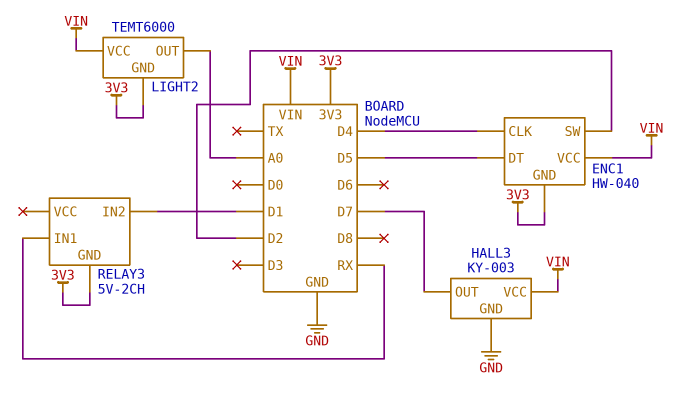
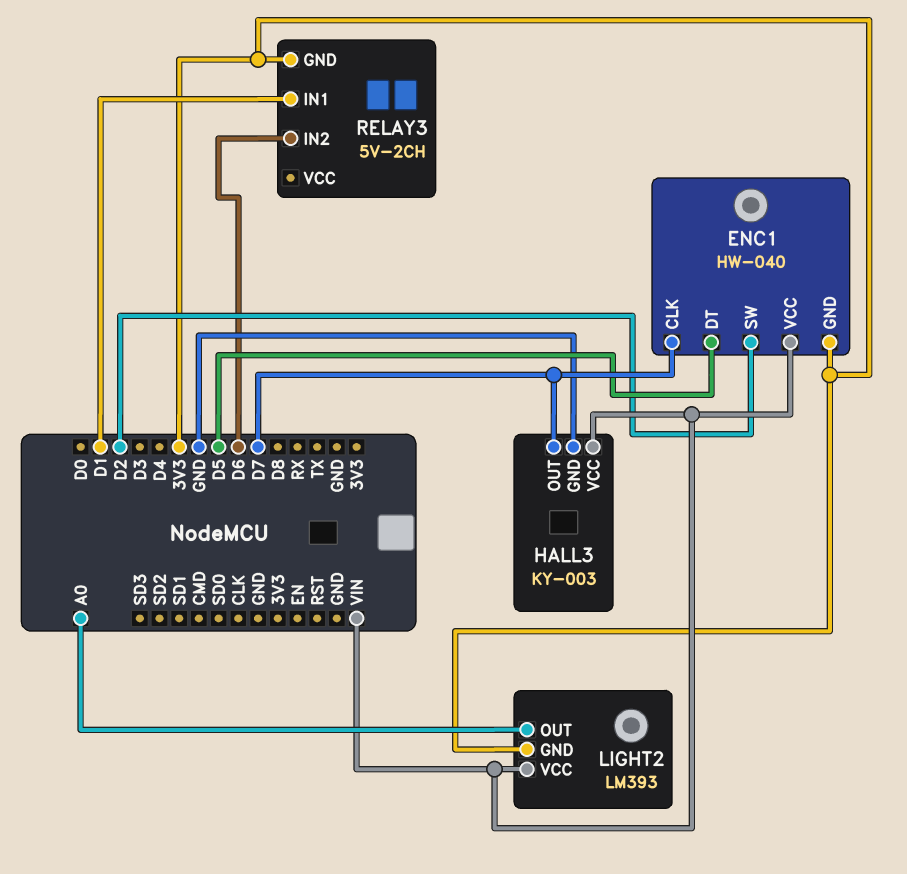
ENC1 pin CLK: D4 -> D7
LIGHT2: TEMT6000 -> LM393
RELAY3 pin IN1: RX -> D1
RELAY3 pin IN2: D1 -> D6

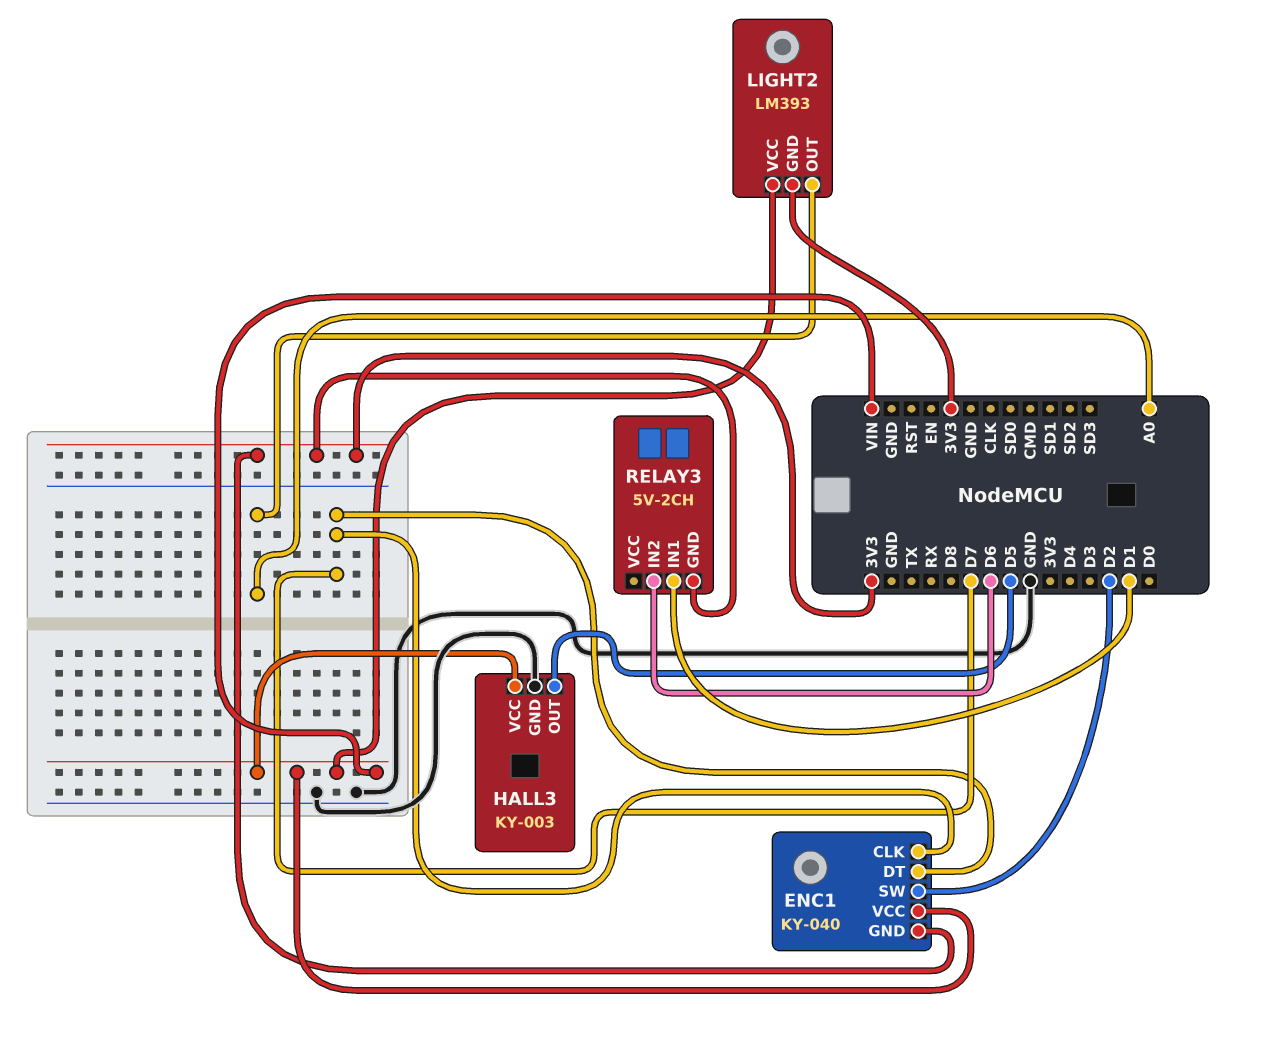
ENC1: HW-040 -> KY-040
ENC1 pin DT: D5 -> D7
HALL3 pin OUT: D7 -> D5

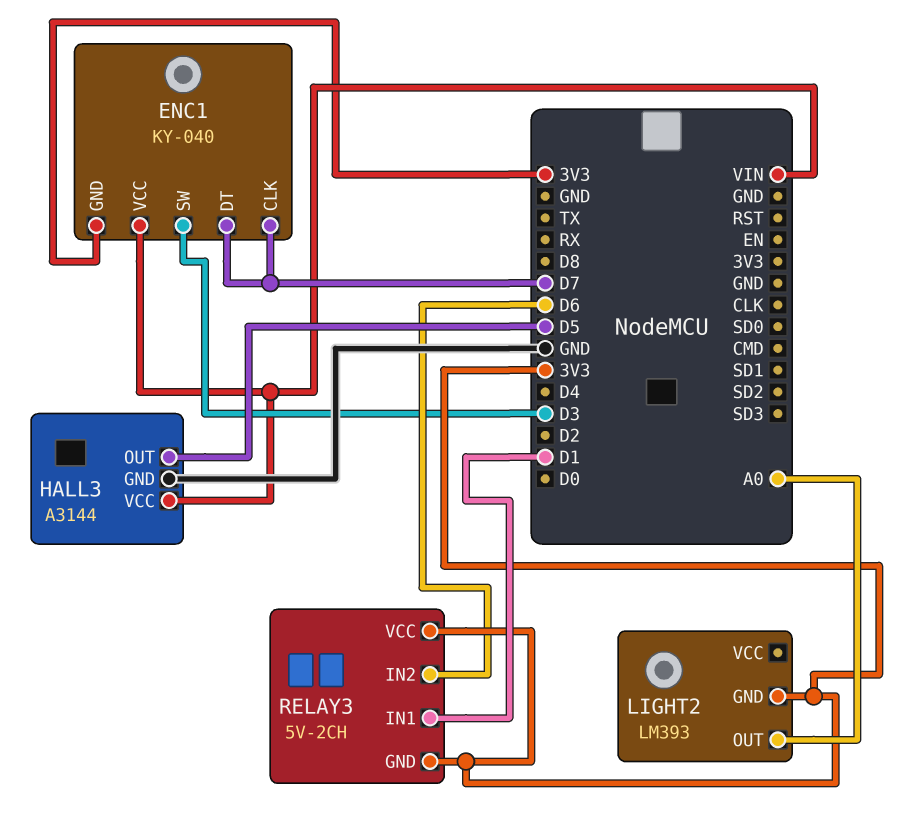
ENC1 pin SW: D2 -> D3
HALL3: KY-003 -> A3144
LIGHT2 pin VCC: VIN -> none
RELAY3 pin VCC: none -> 3V3

